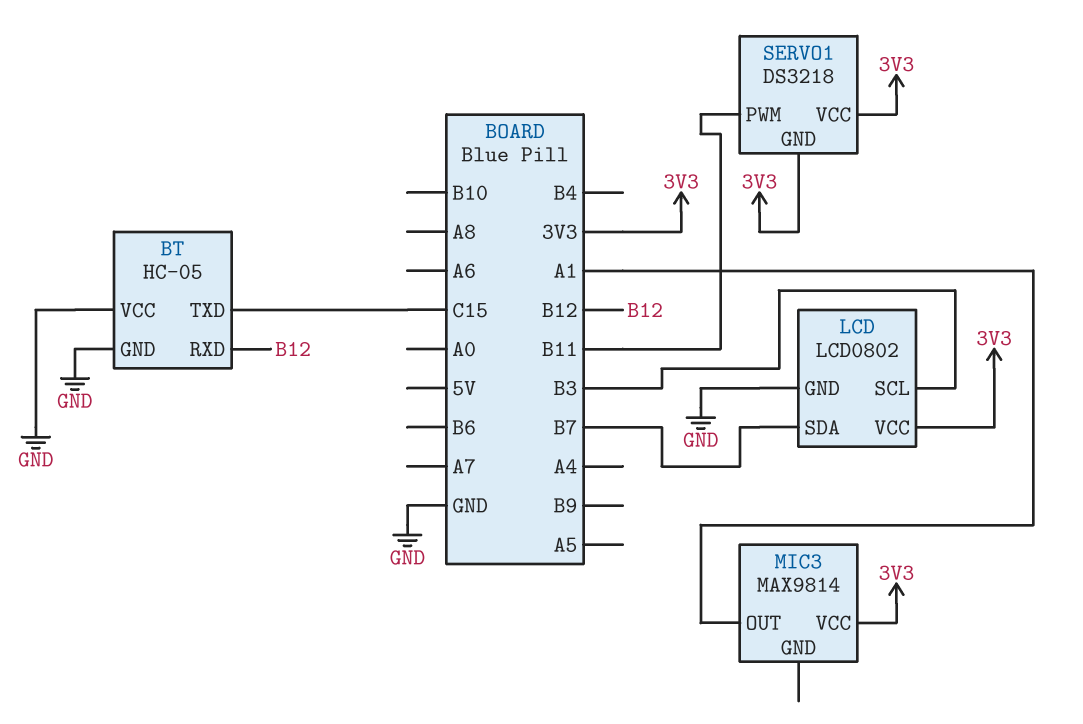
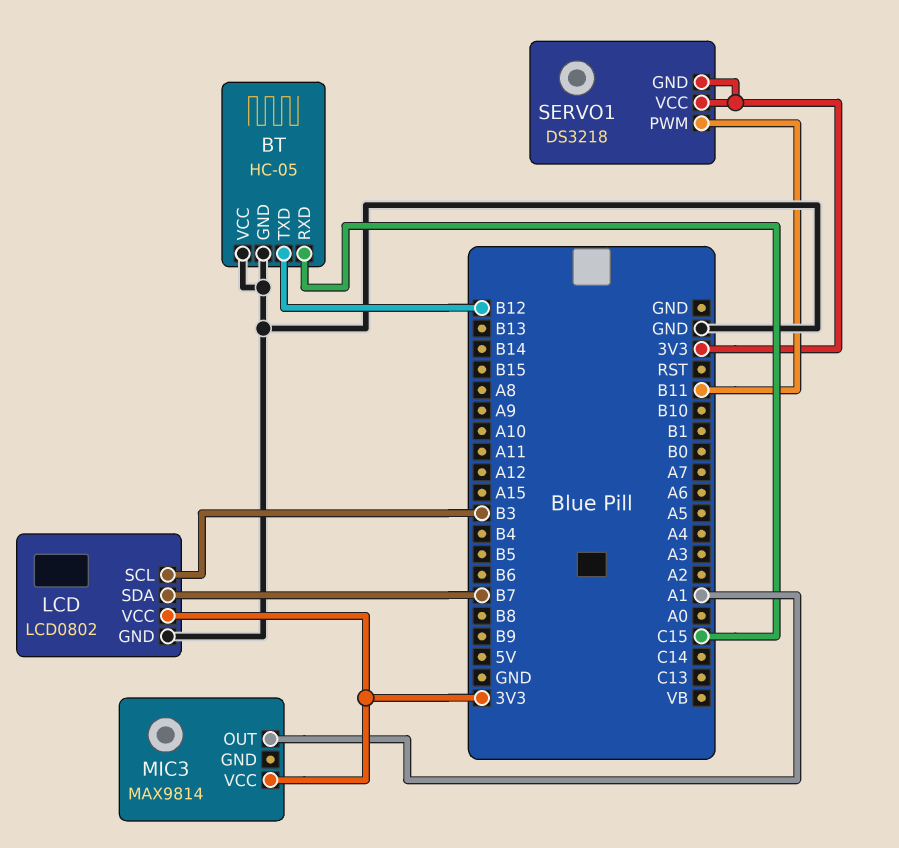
BT pin RXD: B12 -> C15
BT pin TXD: C15 -> B12

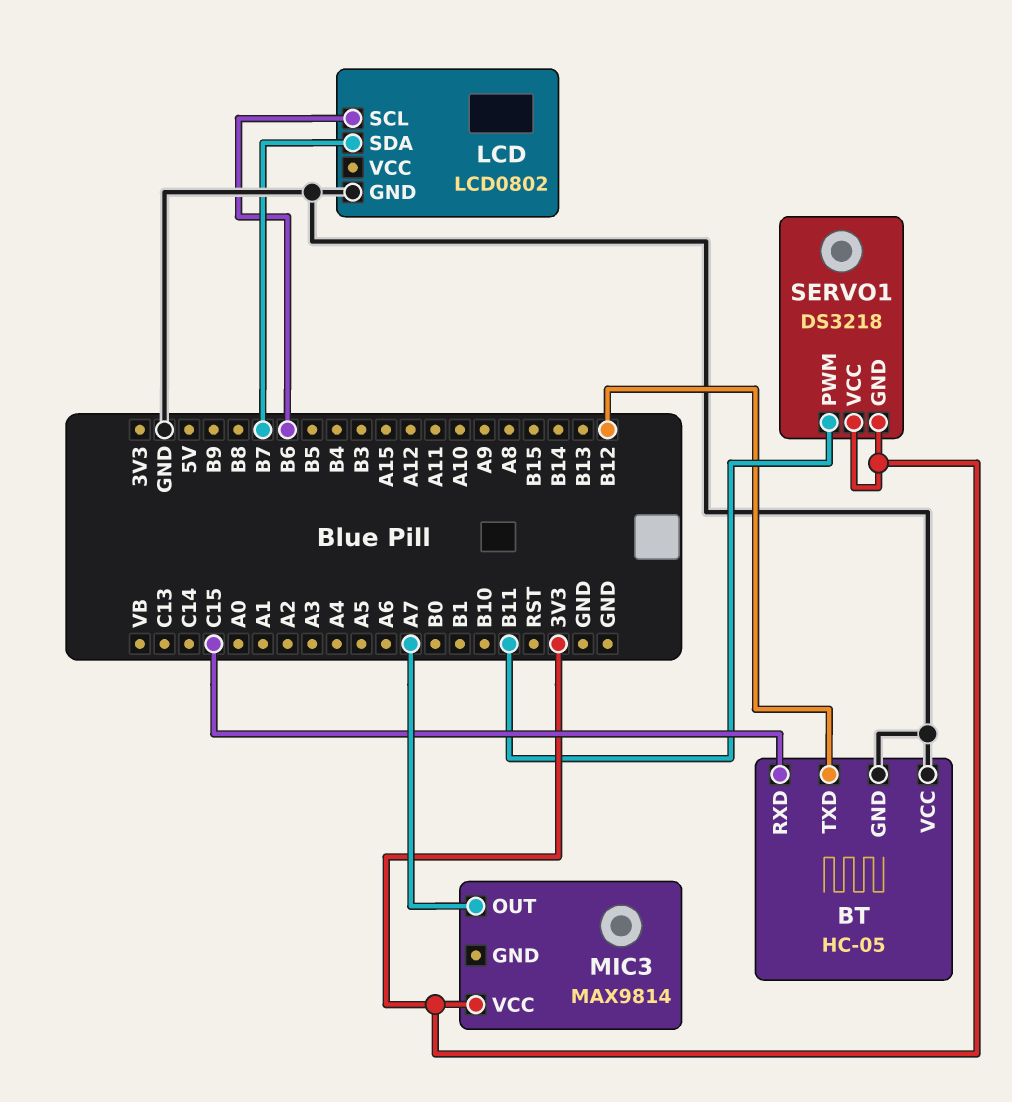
LCD pin SCL: B3 -> B6
LCD pin VCC: 3V3 -> none
MIC3 pin OUT: A1 -> A7

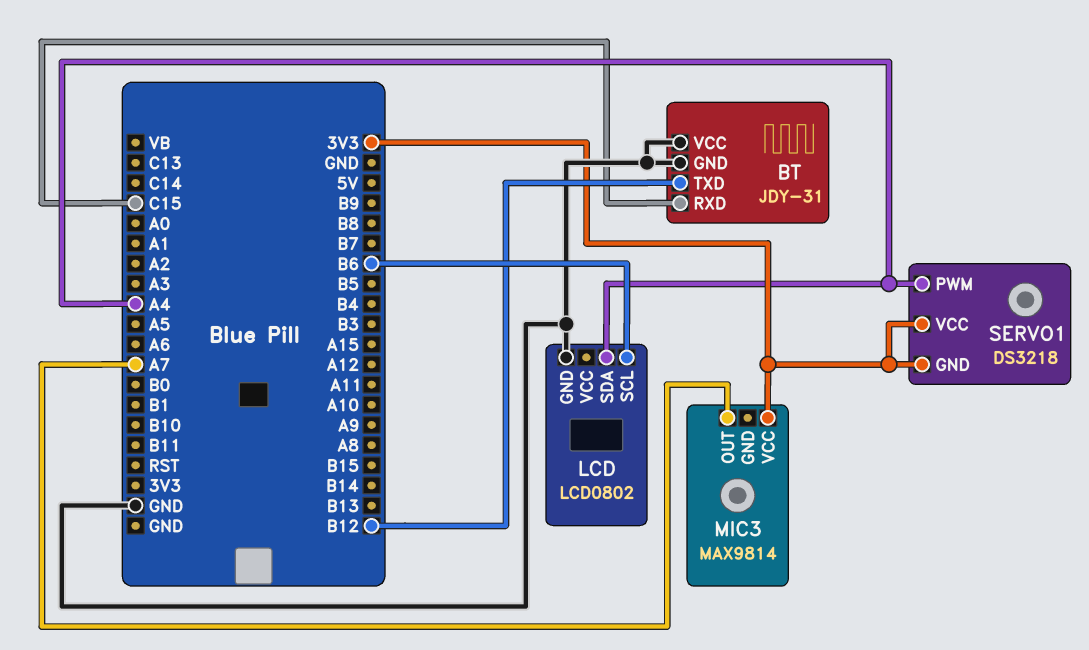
BT: HC-05 -> JDY-31
LCD pin SDA: B7 -> A4
SERVO1 pin PWM: B11 -> A4

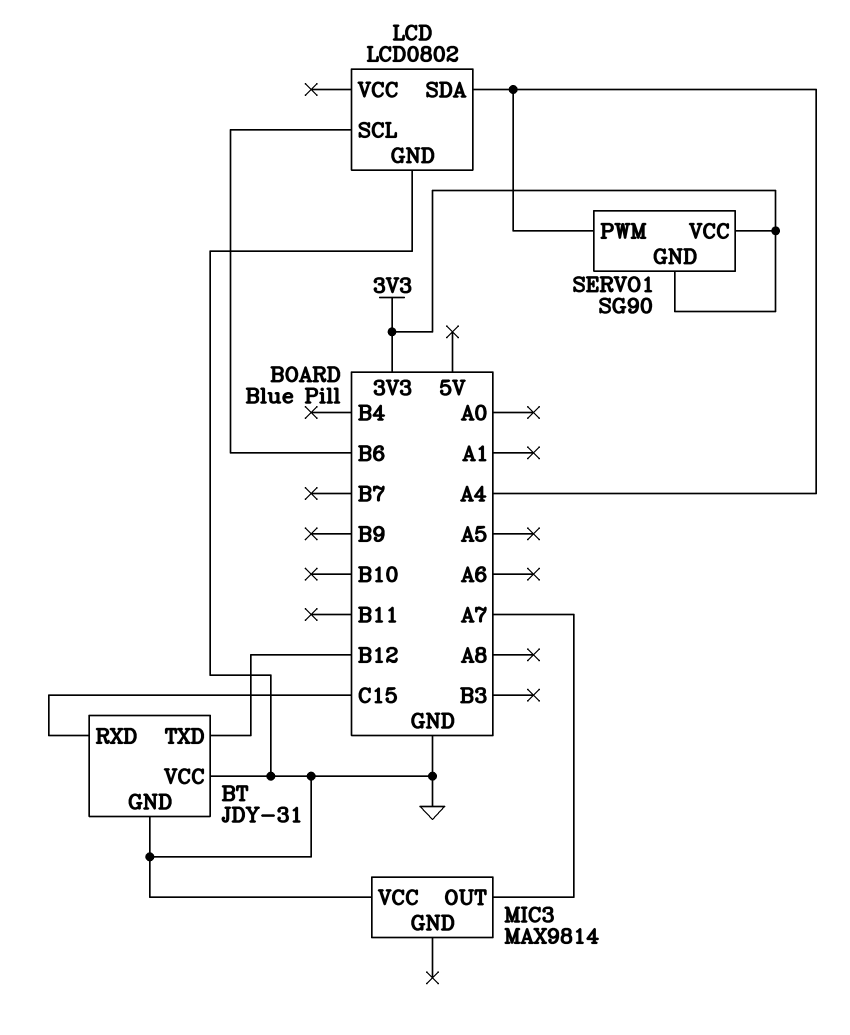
MIC3 pin VCC: 3V3 -> GND
SERVO1: DS3218 -> SG90

